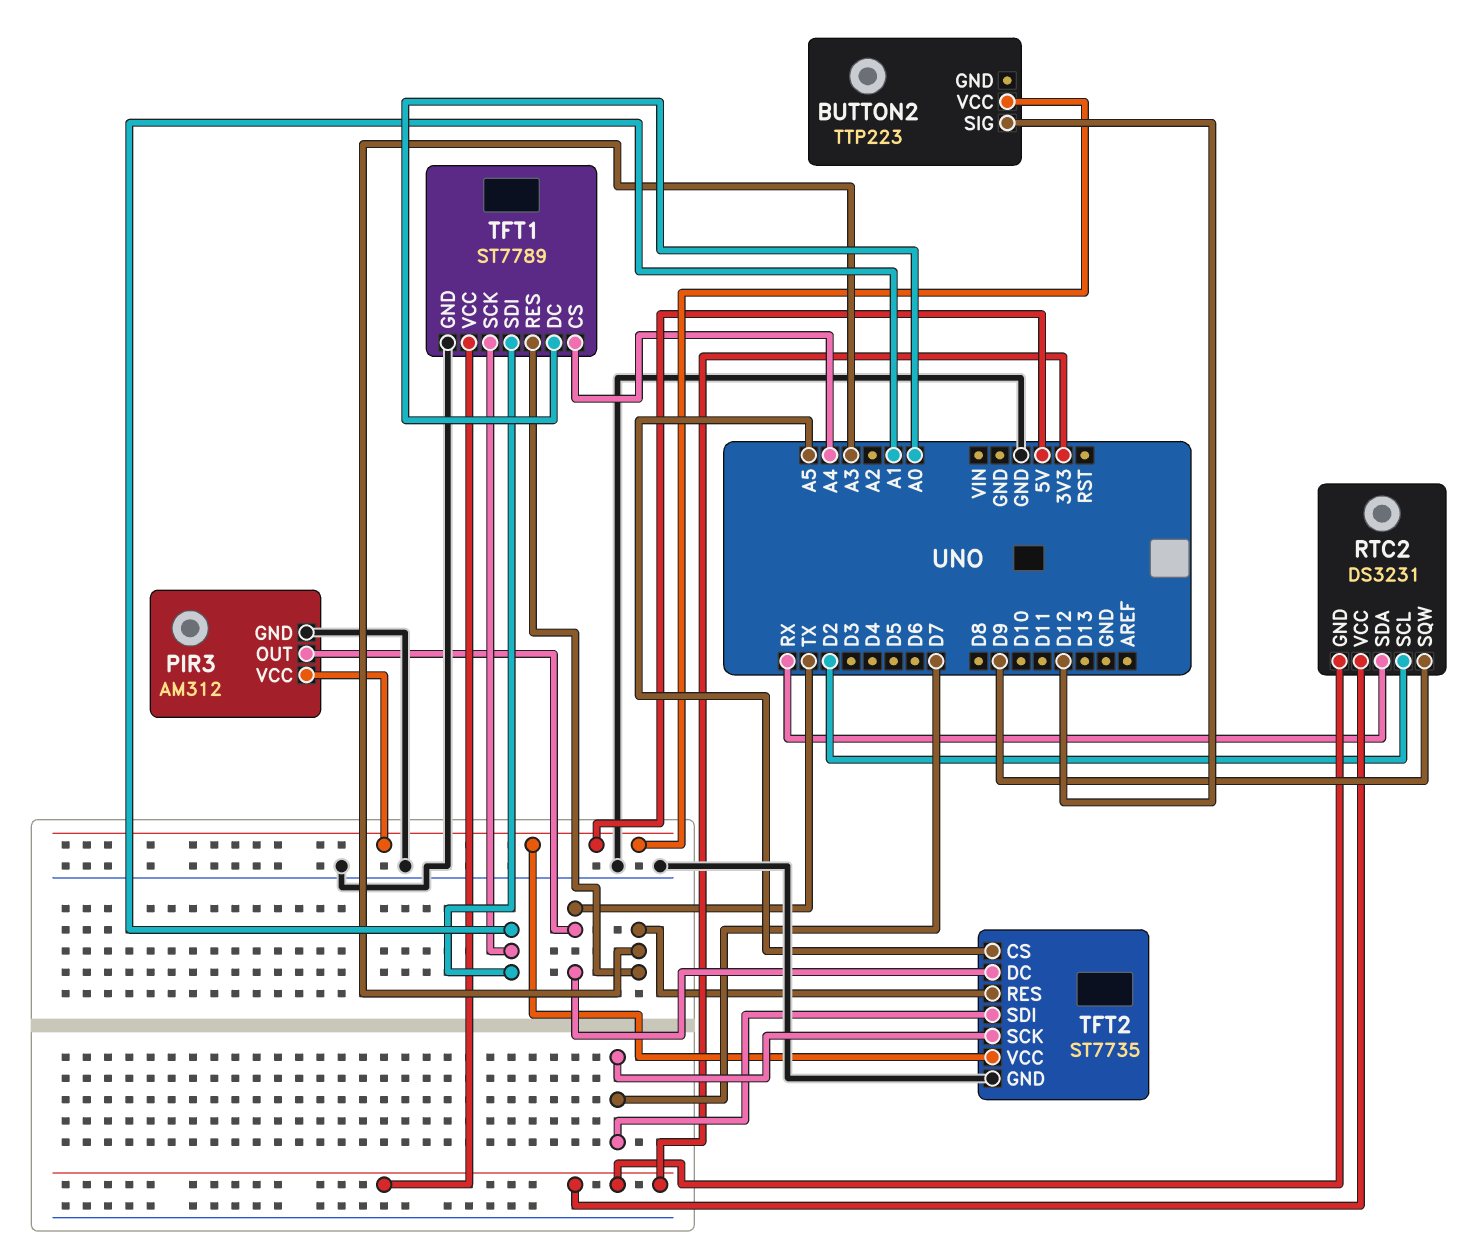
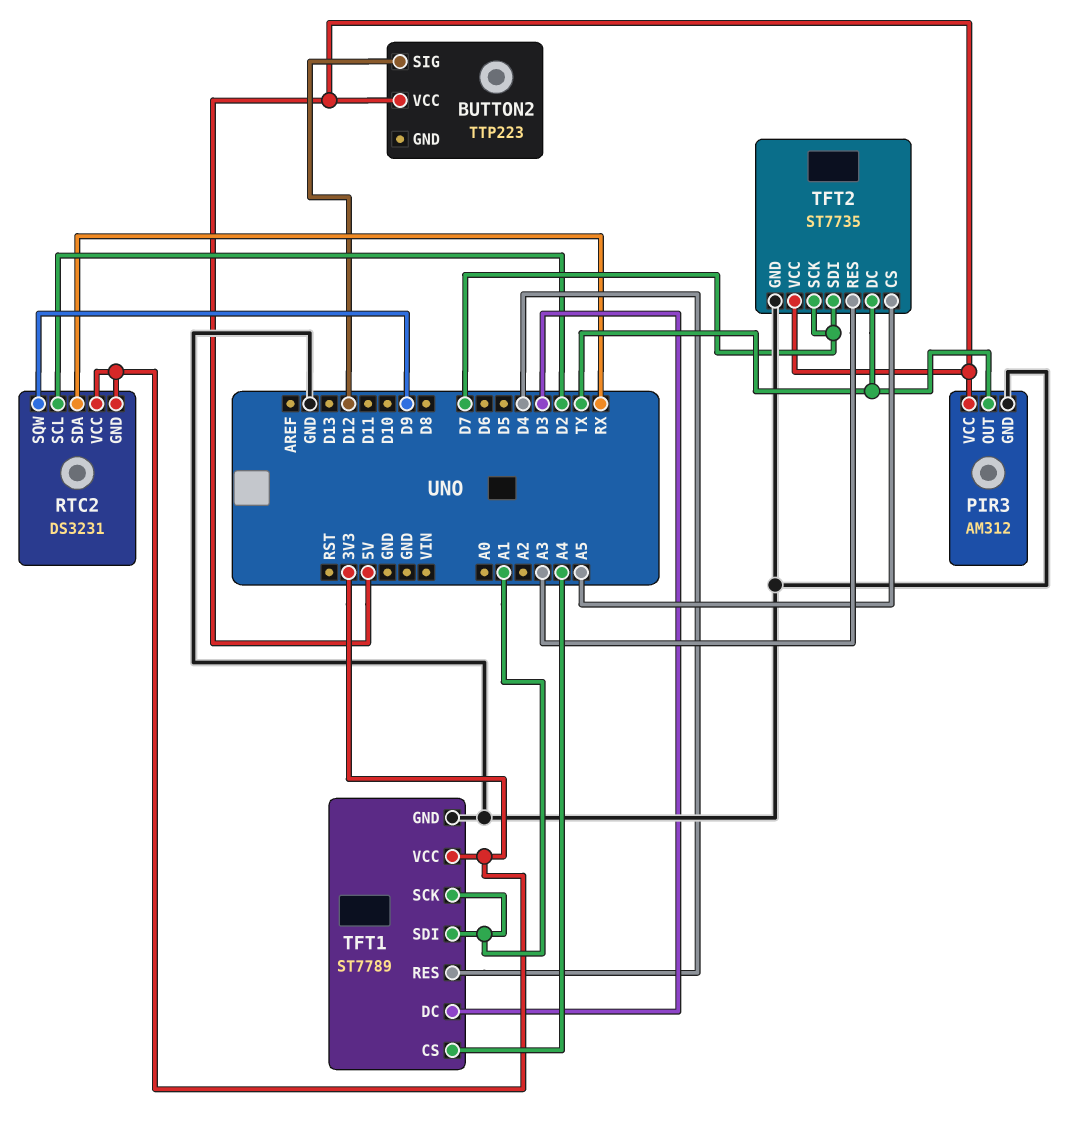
TFT1 pin DC: A0 -> D3
TFT1 pin RES: A3 -> D4

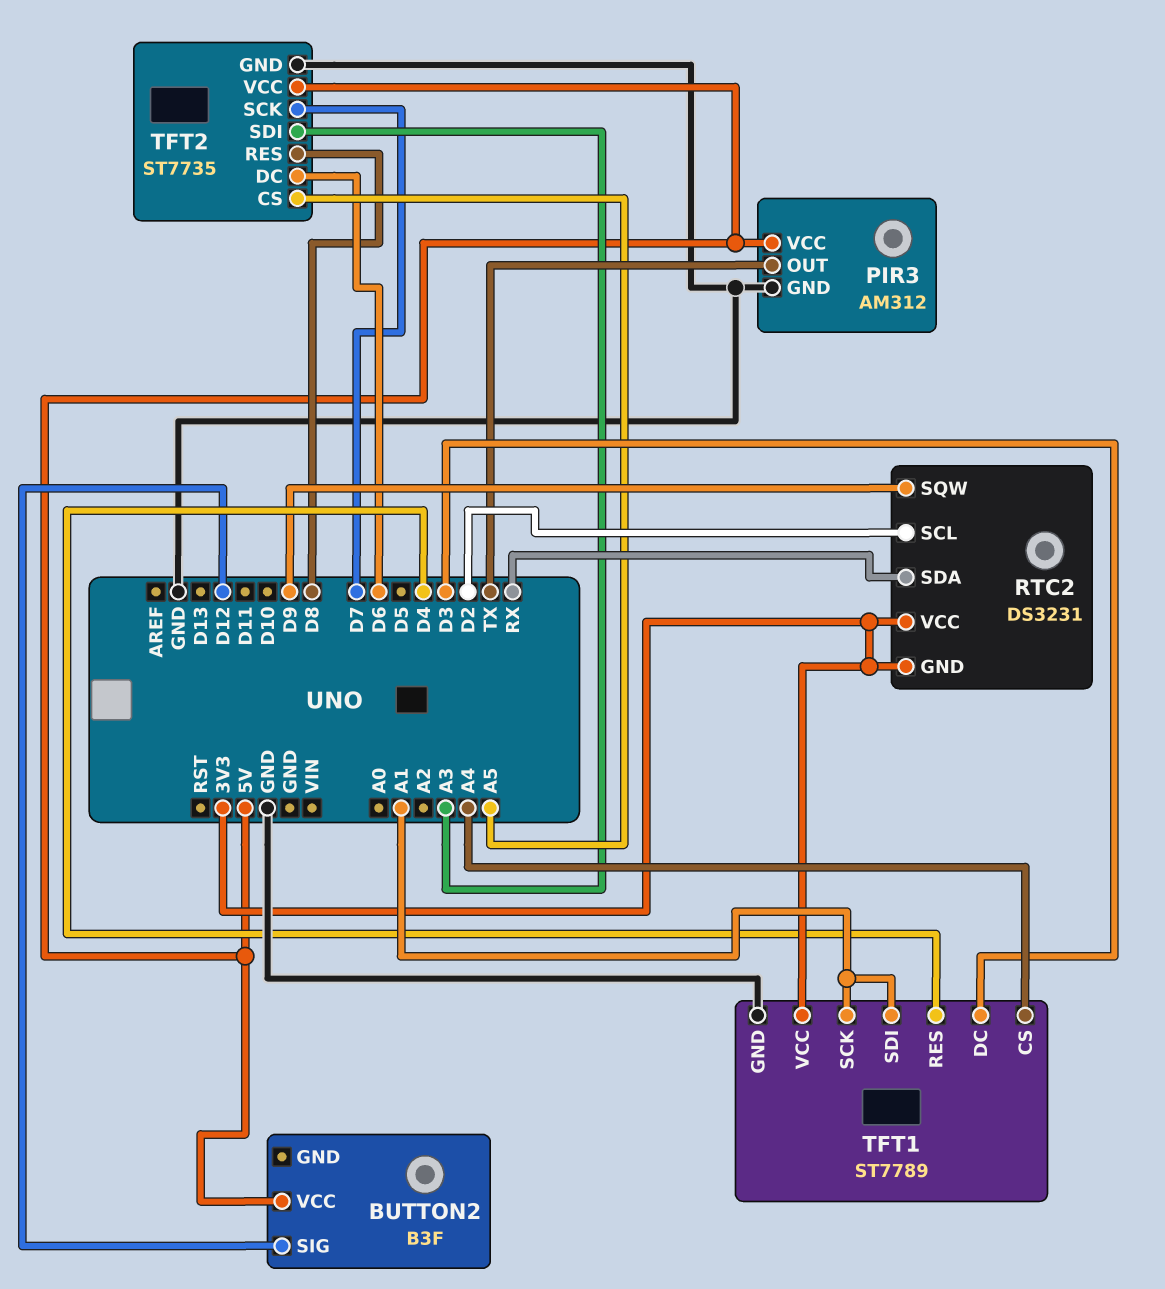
BUTTON2: TTP223 -> B3F
TFT2 pin DC: TX -> D6
TFT2 pin RES: A3 -> D8
TFT2 pin SDI: D7 -> A3

